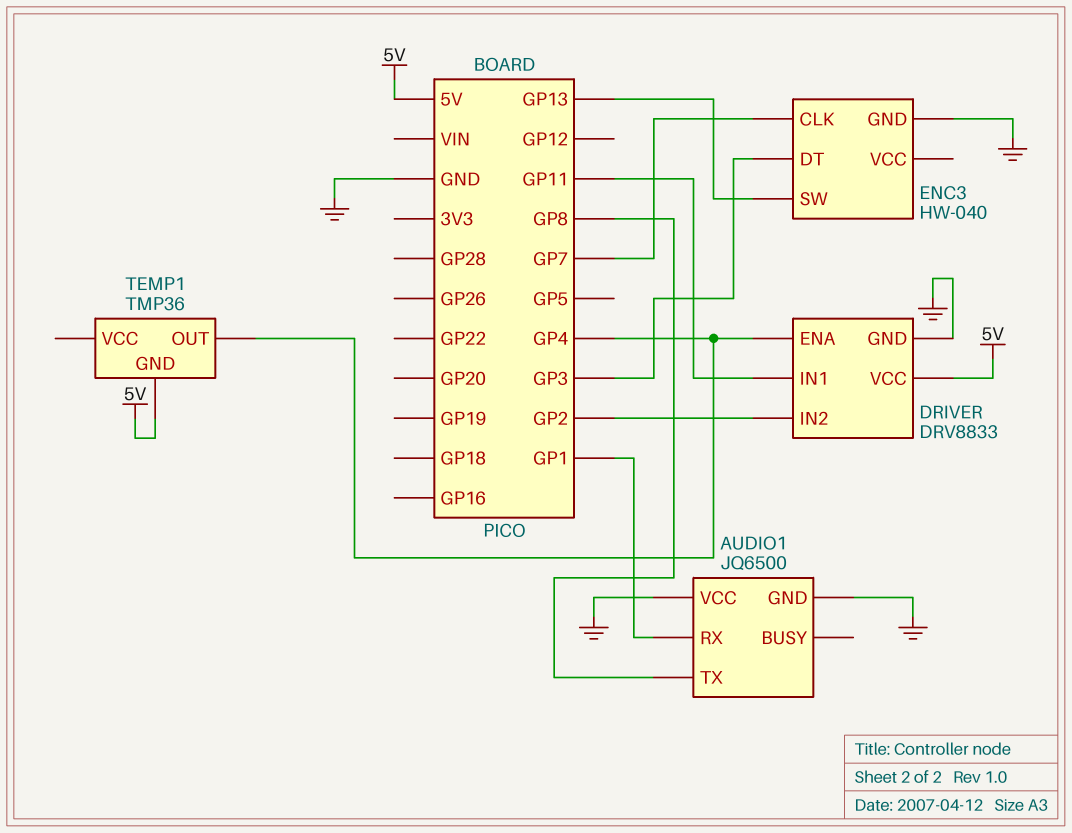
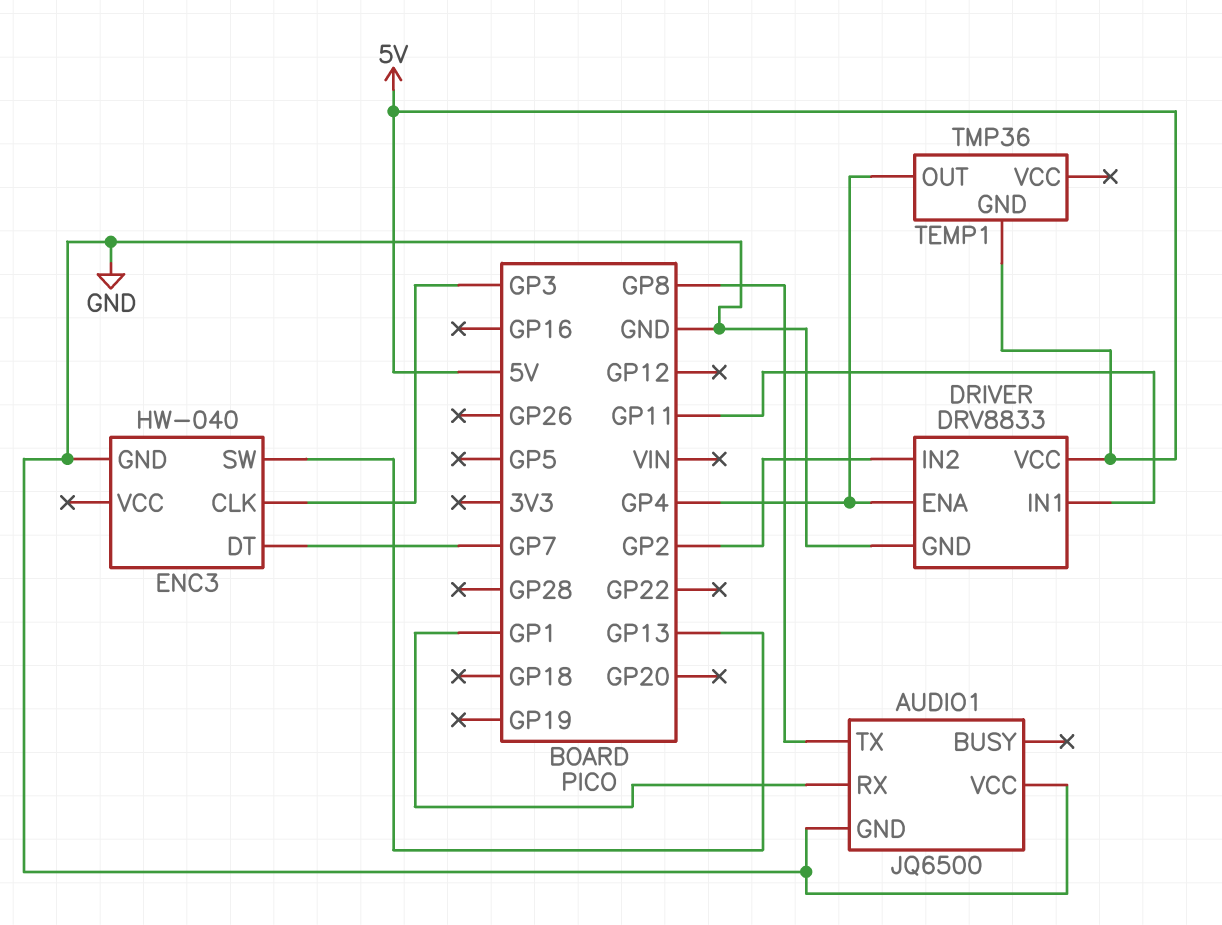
ENC3 pin CLK: GP7 -> GP3
ENC3 pin DT: GP3 -> GP7

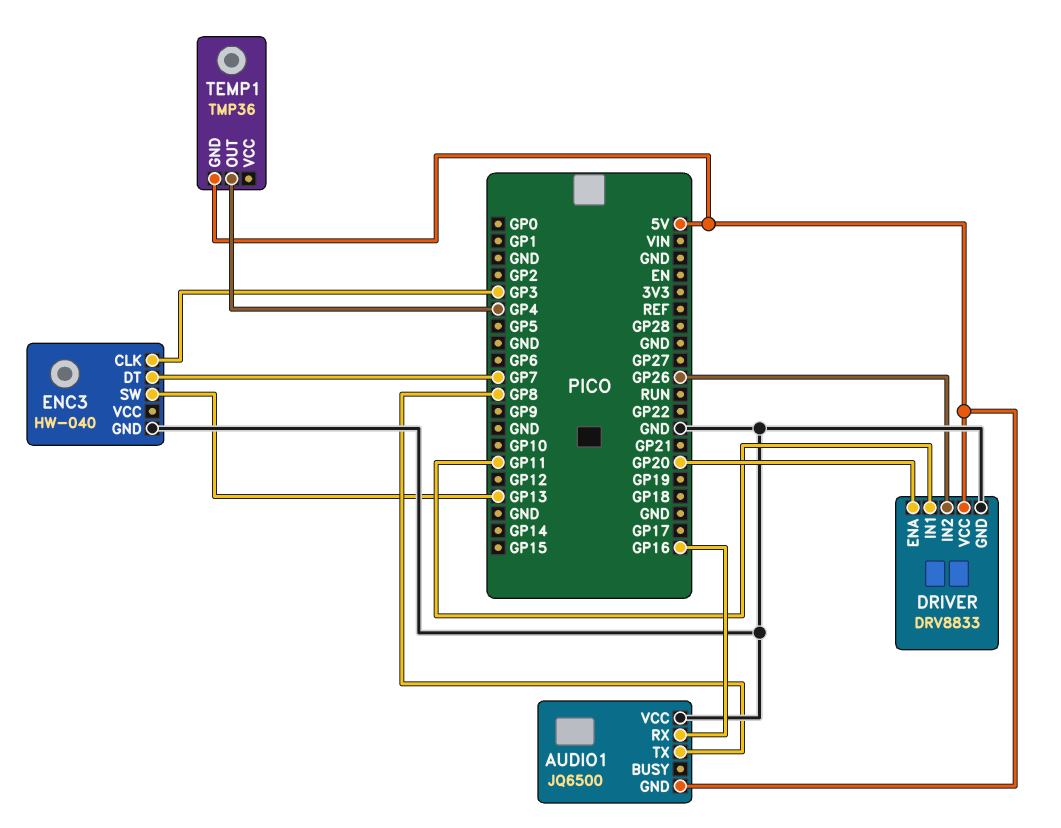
AUDIO1 pin GND: GND -> 5V
AUDIO1 pin RX: GP1 -> GP16
DRIVER pin ENA: GP4 -> GP20
DRIVER pin IN2: GP2 -> GP26

